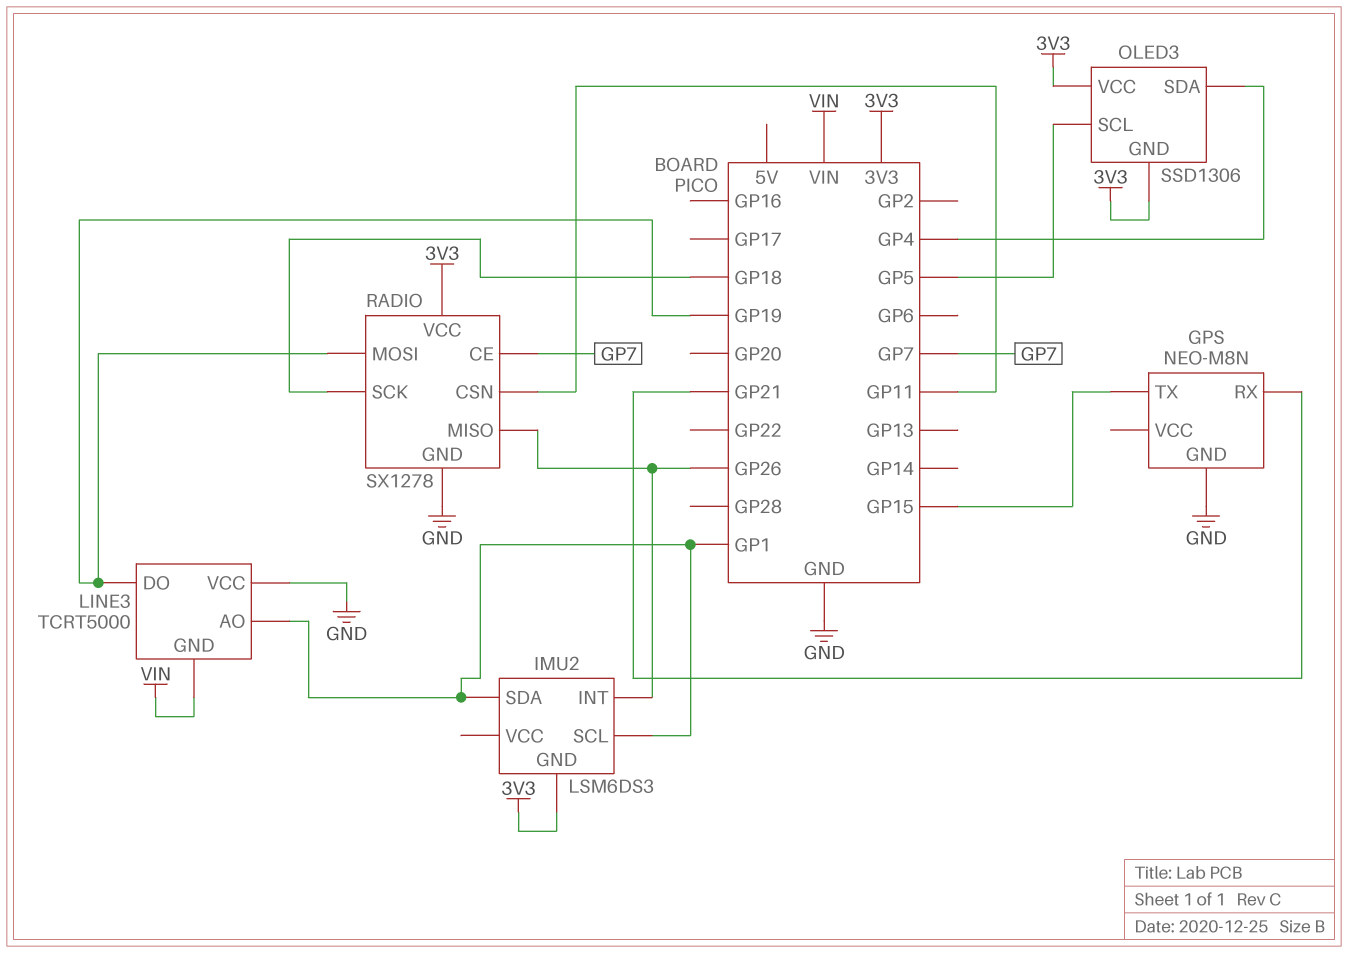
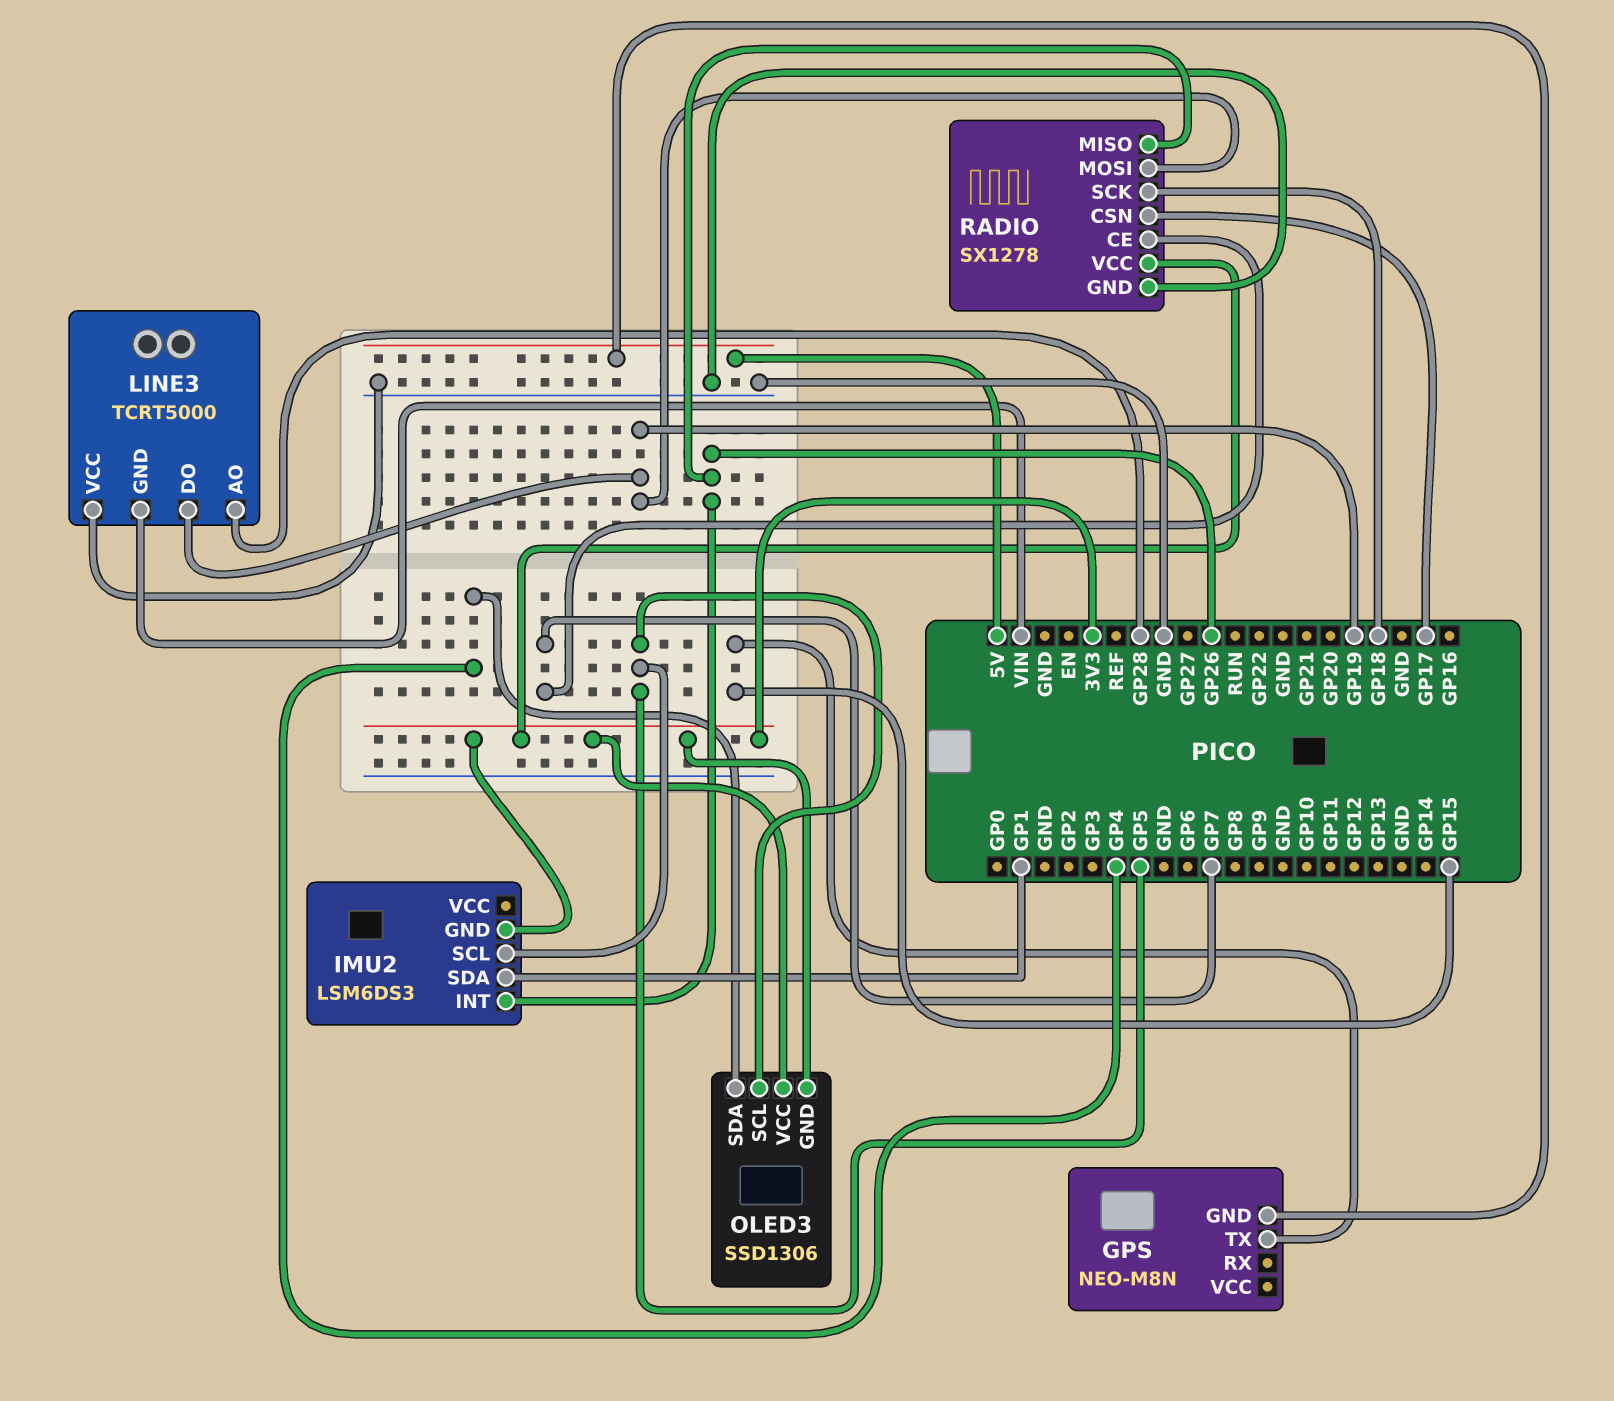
GPS pin GND: GND -> 5V
GPS pin RX: GP21 -> none
IMU2 pin SCL: GP1 -> GP5
LINE3 pin AO: GP1 -> GP28
RADIO pin CSN: GP11 -> GP17

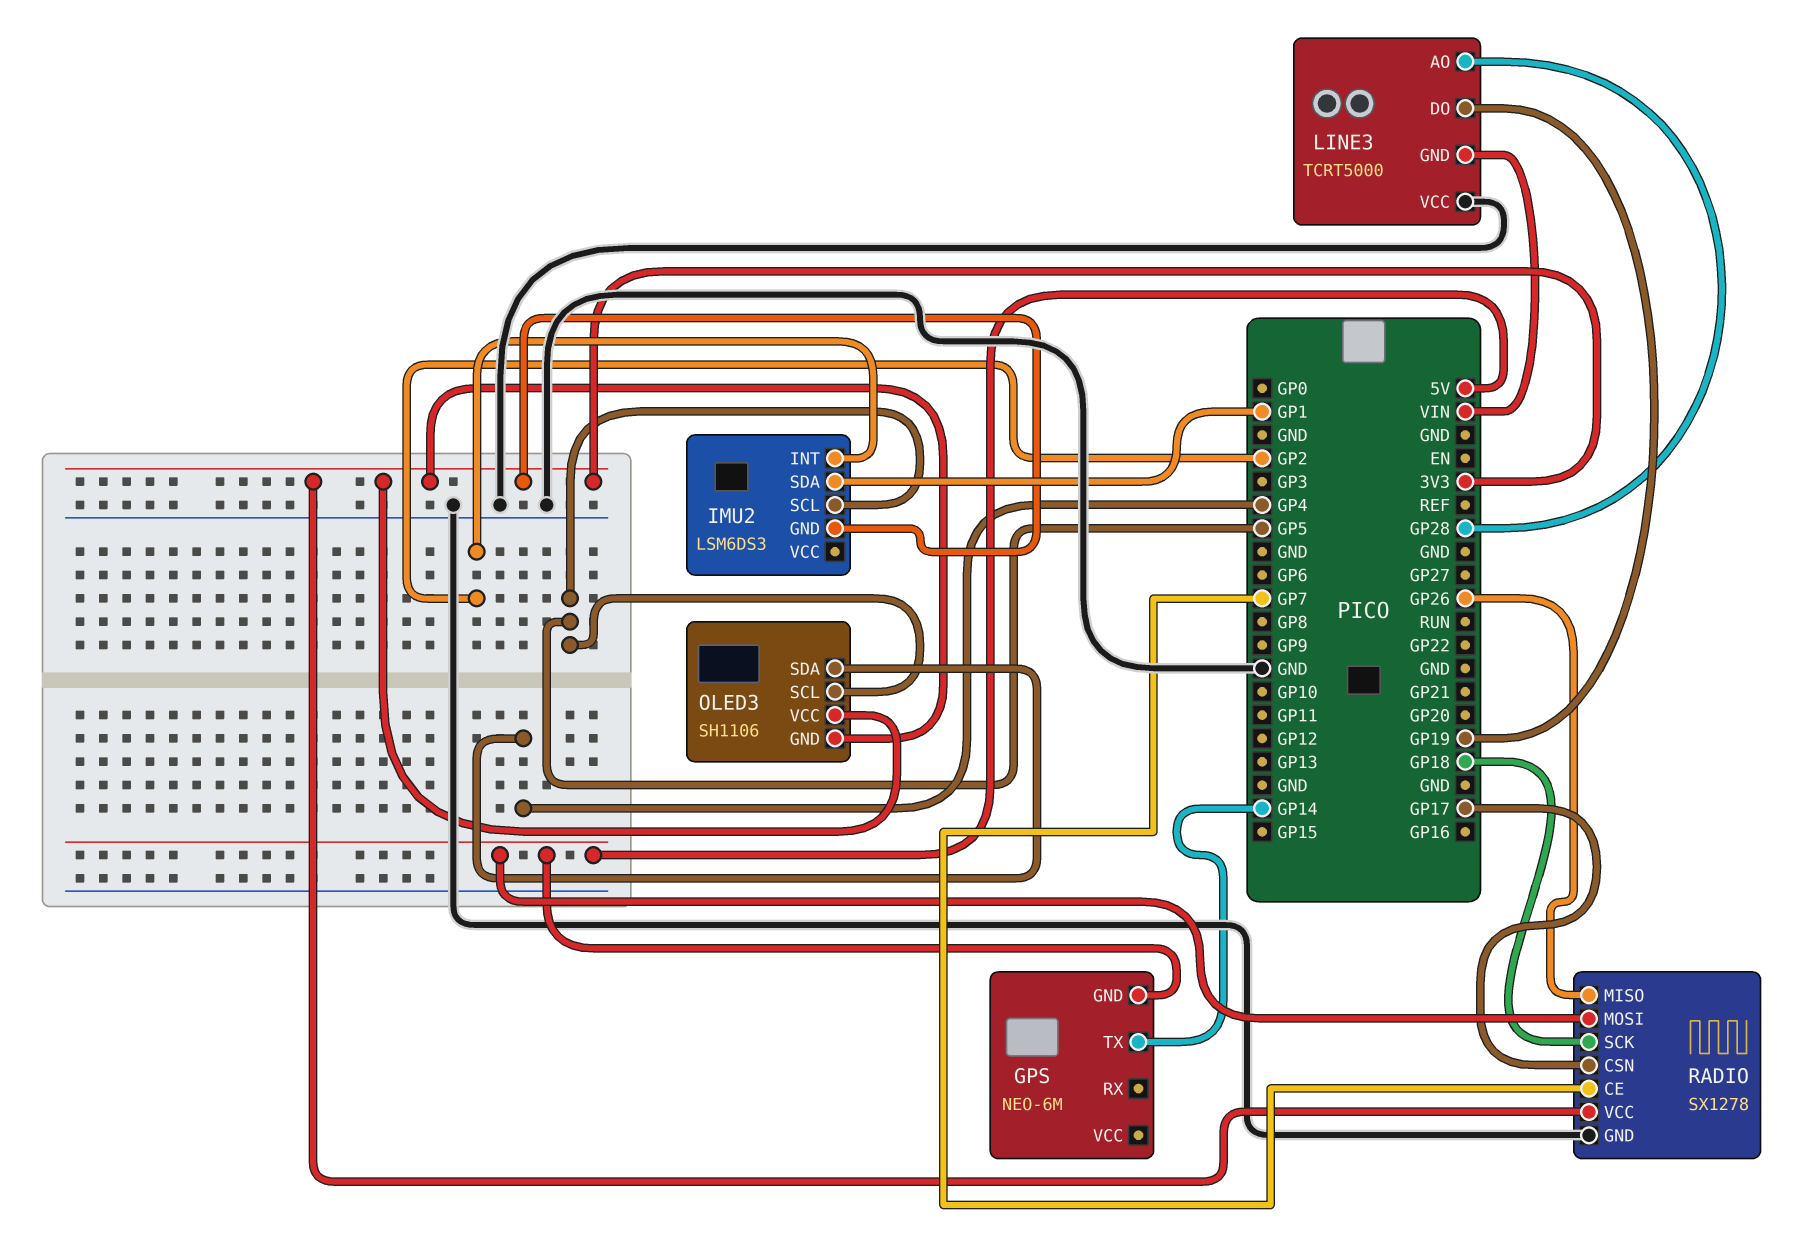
GPS: NEO-M8N -> NEO-6M
GPS pin TX: GP15 -> GP14
IMU2 pin INT: GP26 -> GP2
OLED3: SSD1306 -> SH1106
RADIO pin MOSI: GP19 -> 5V

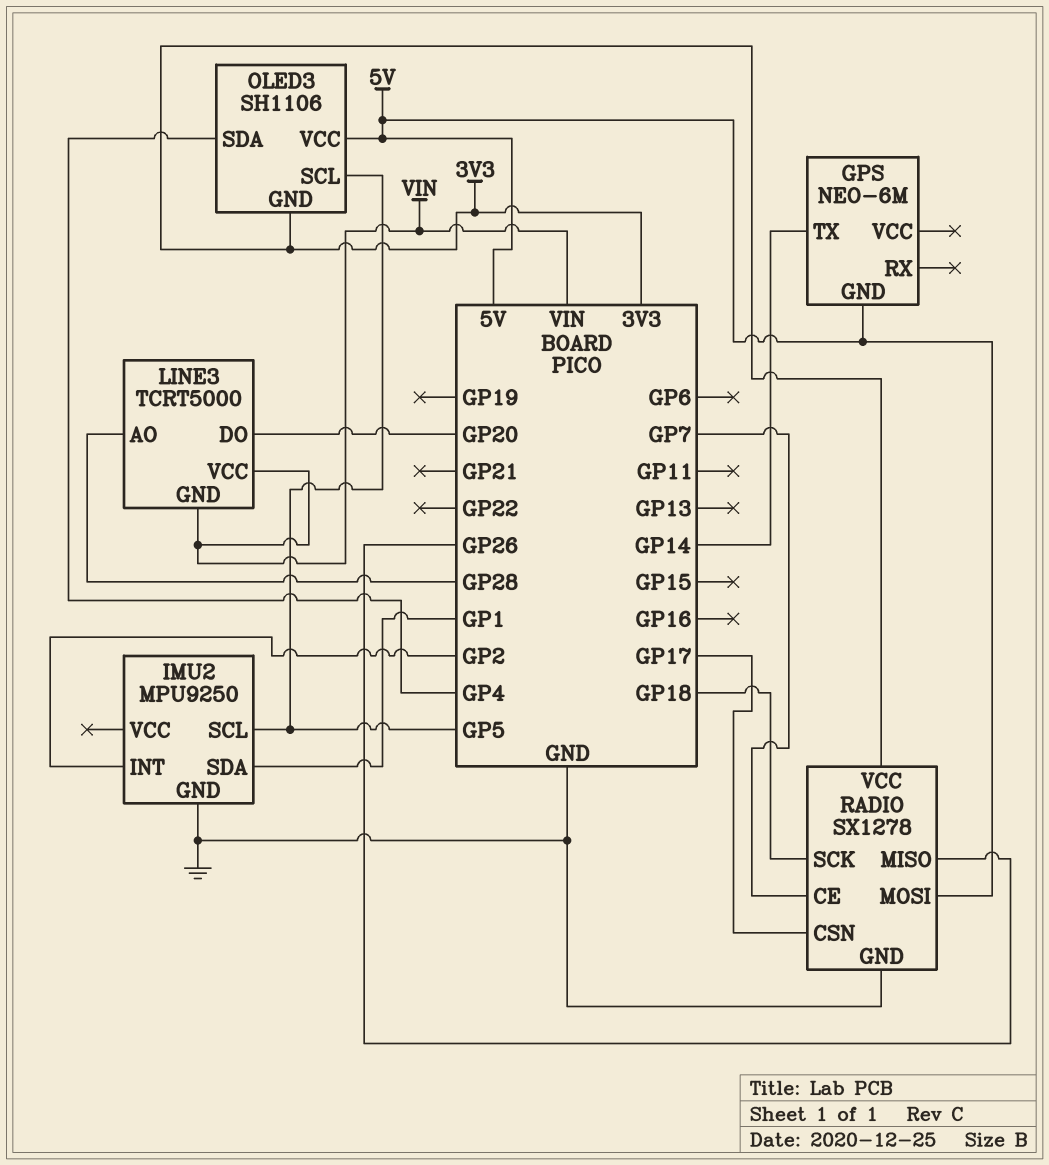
IMU2: LSM6DS3 -> MPU9250
IMU2 pin GND: 3V3 -> GND
LINE3 pin DO: GP19 -> GP20
LINE3 pin VCC: GND -> VIN
OLED3 pin VCC: 3V3 -> 5V

